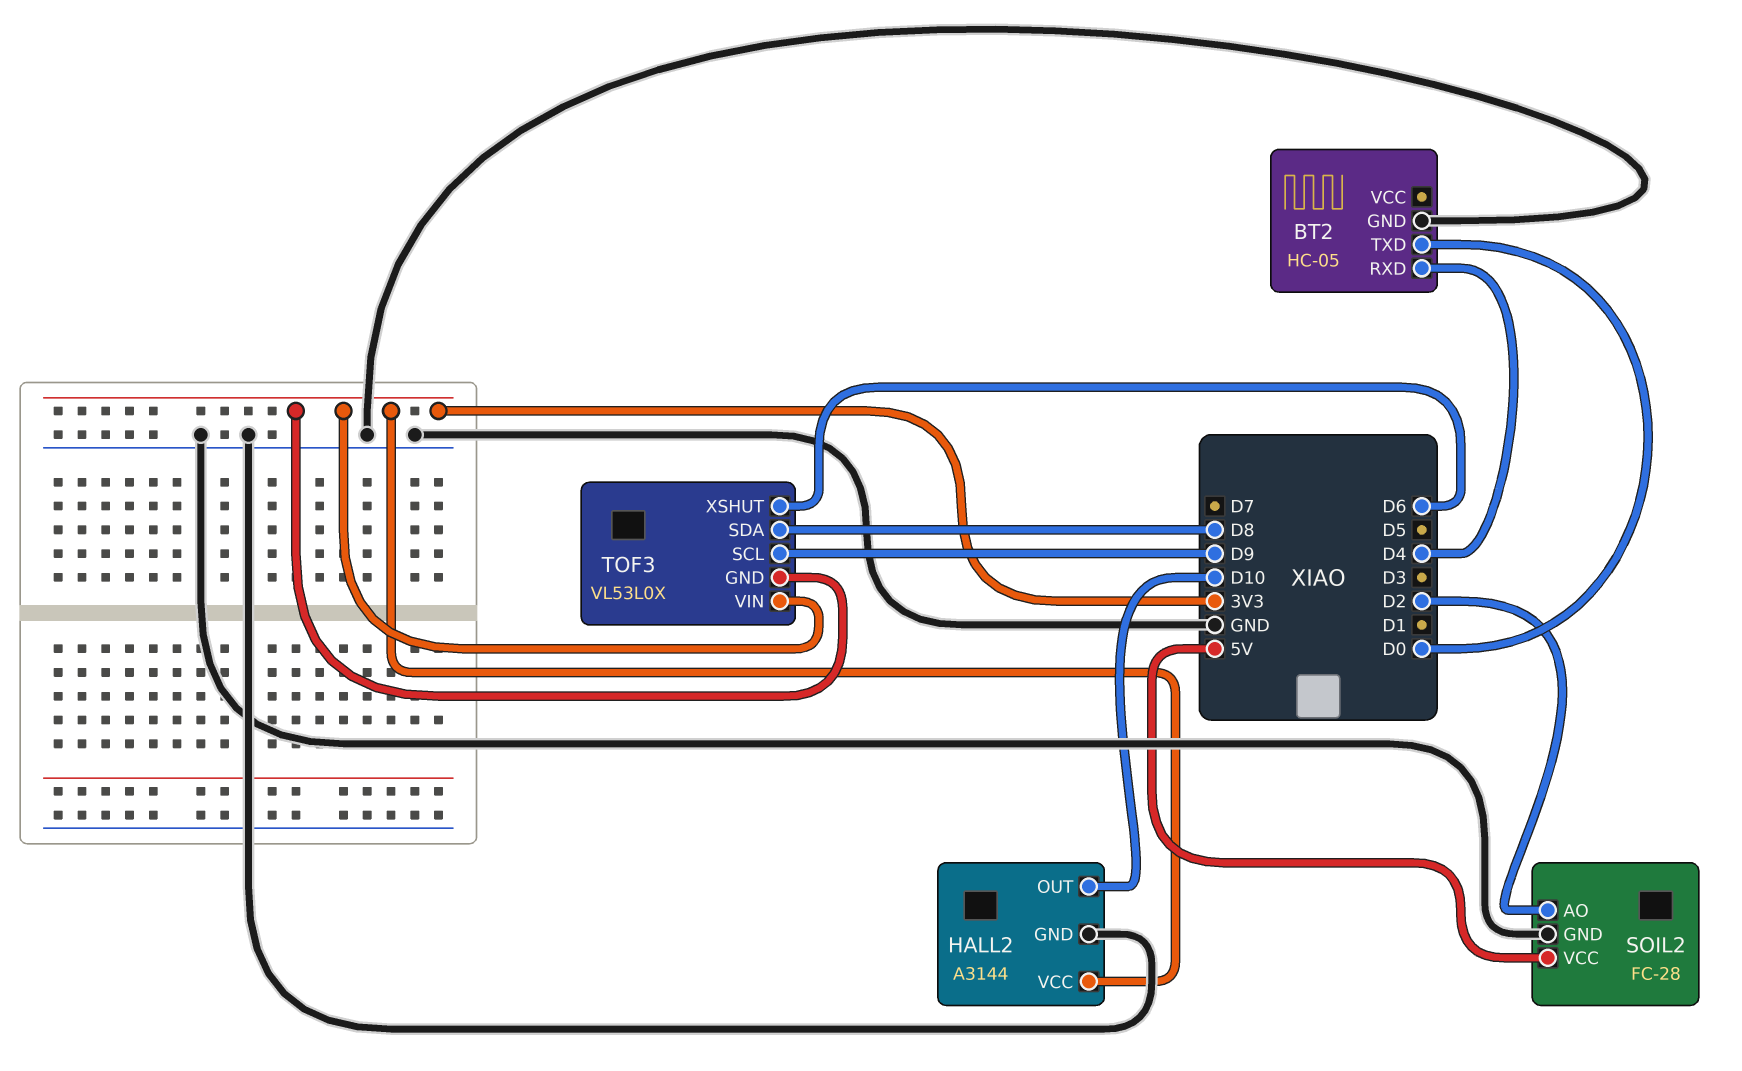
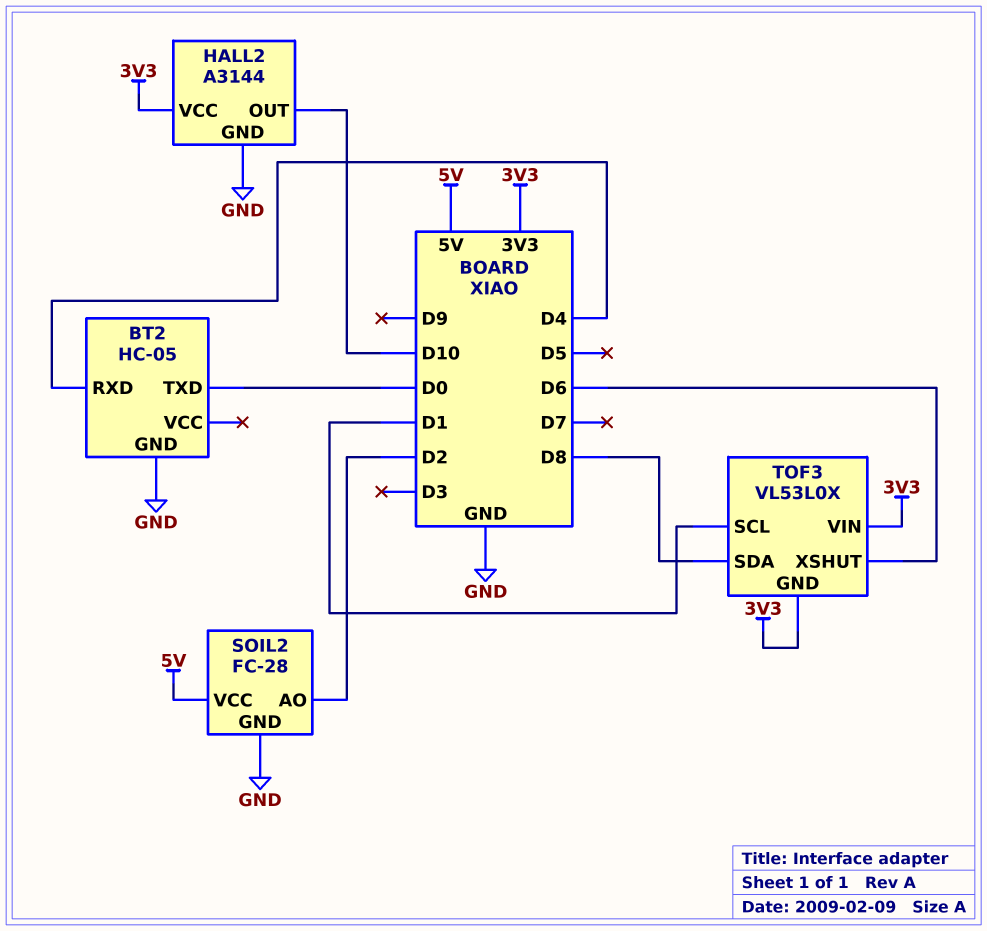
TOF3 pin SCL: D9 -> D1

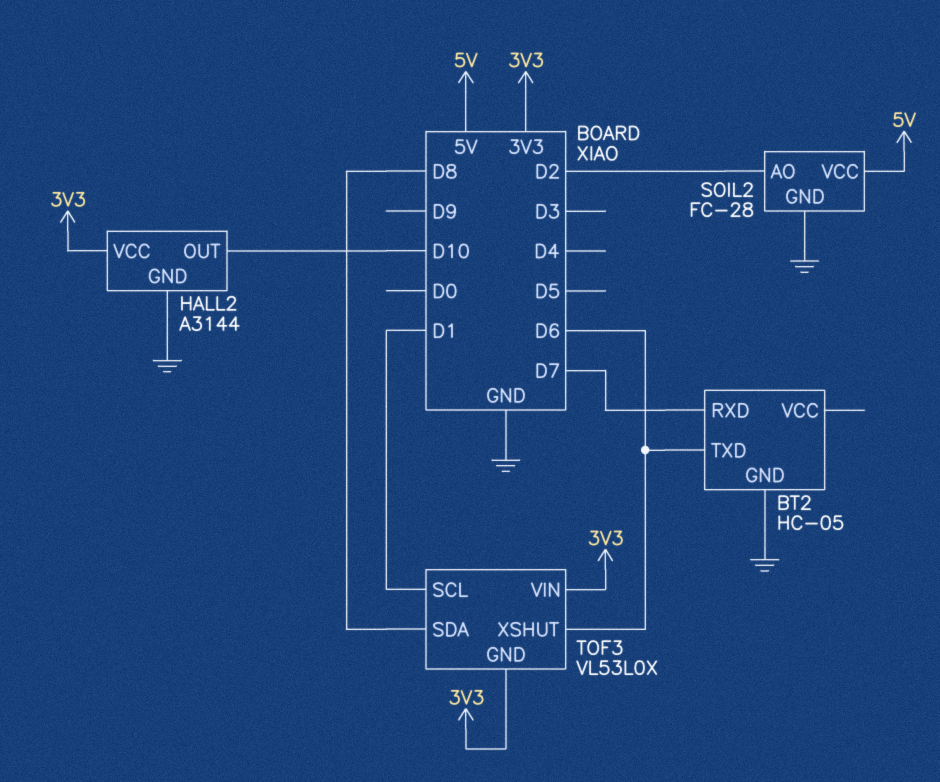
BT2 pin RXD: D4 -> D7
BT2 pin TXD: D0 -> D6

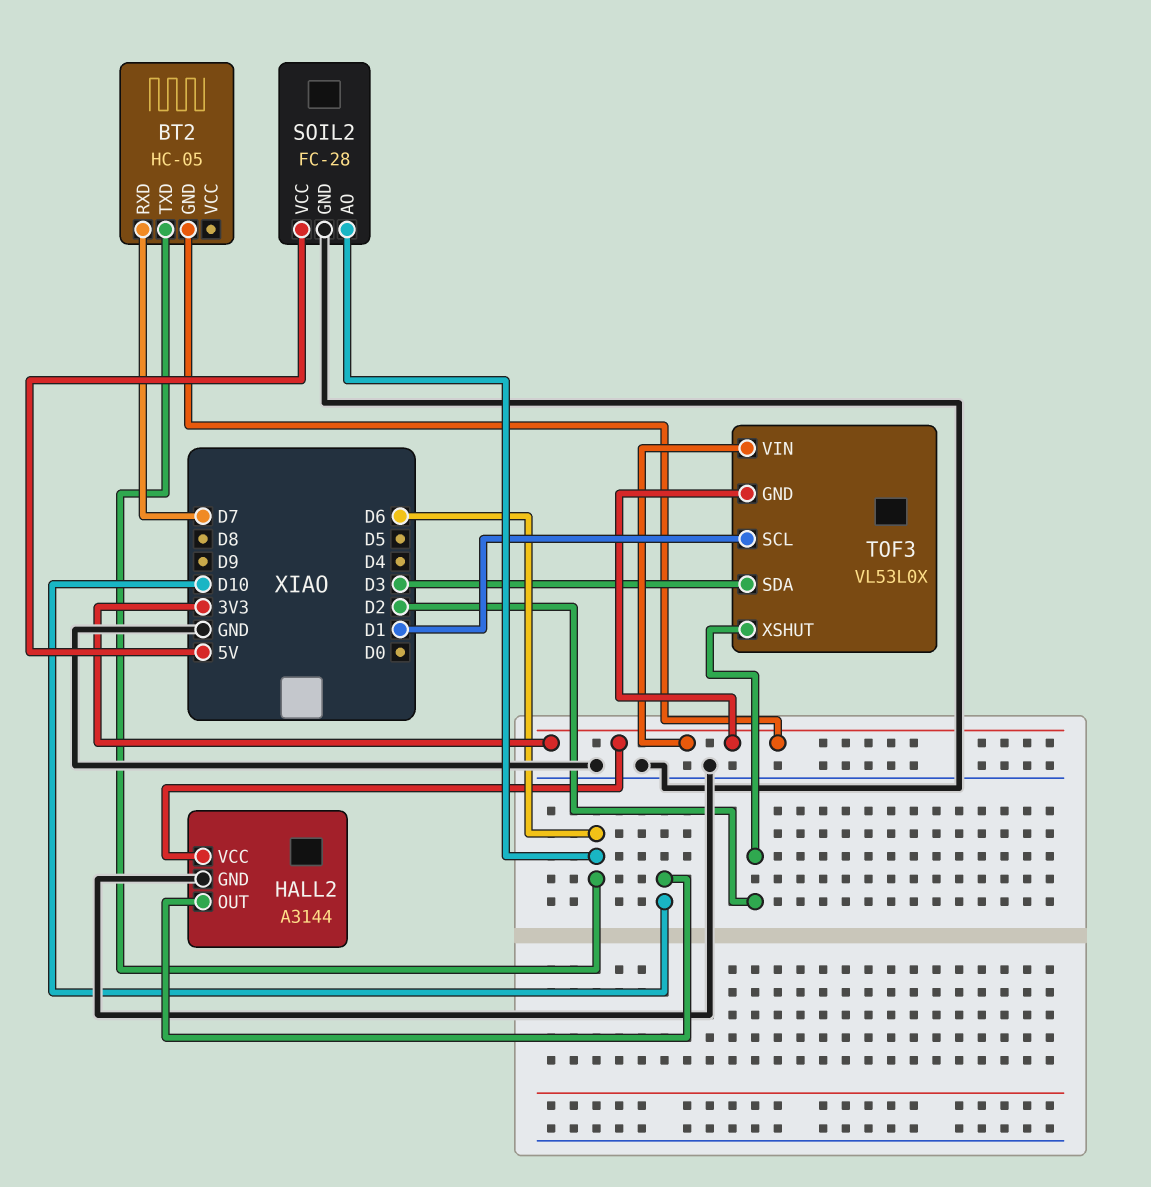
BT2 pin GND: GND -> 3V3
SOIL2 pin AO: D2 -> D6
TOF3 pin SDA: D8 -> D3
TOF3 pin XSHUT: D6 -> D2

